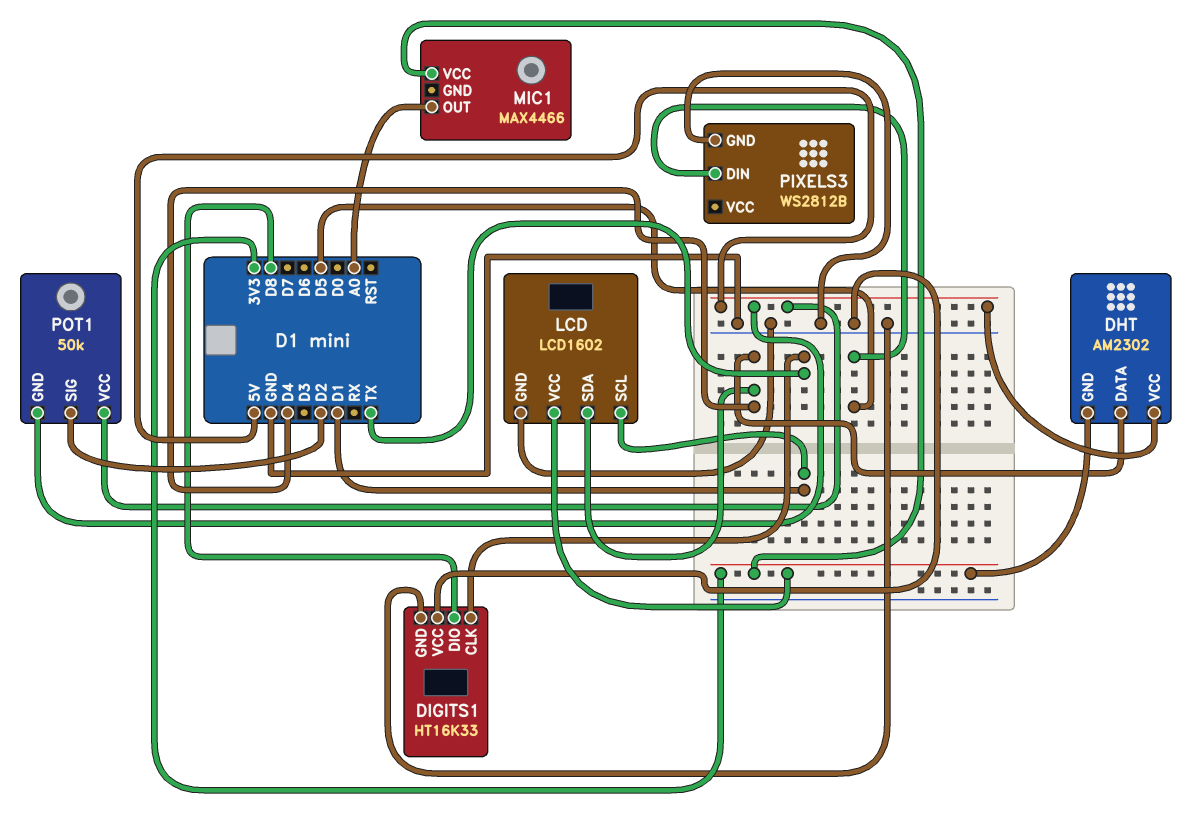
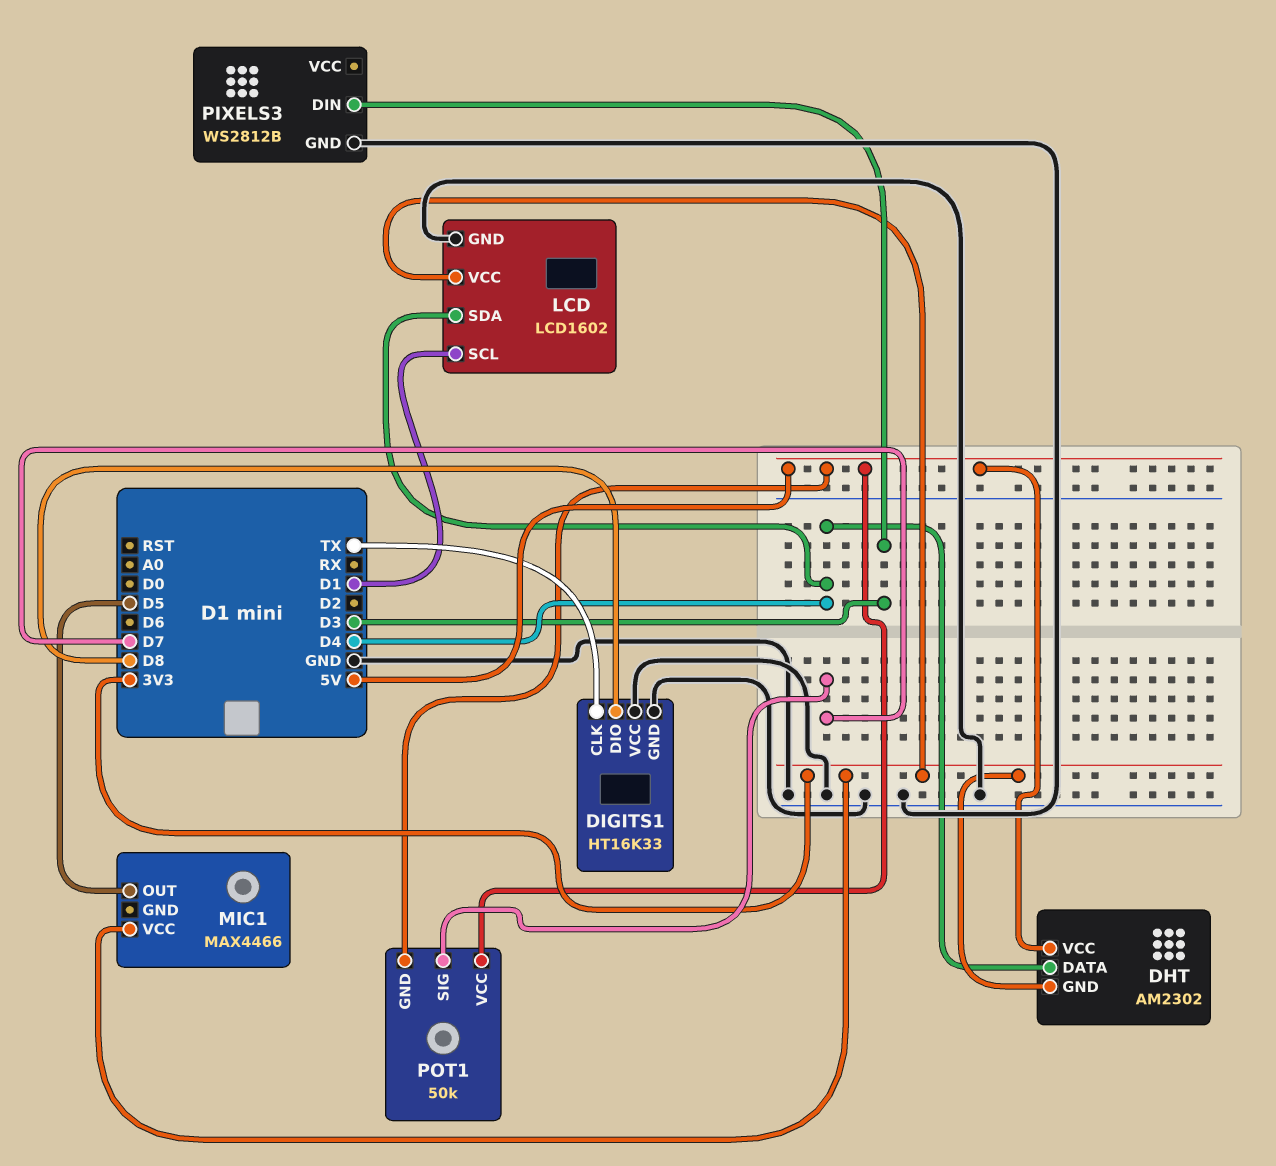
MIC1 pin OUT: A0 -> D5
PIXELS3 pin DIN: D5 -> D3
POT1 pin SIG: D2 -> D7

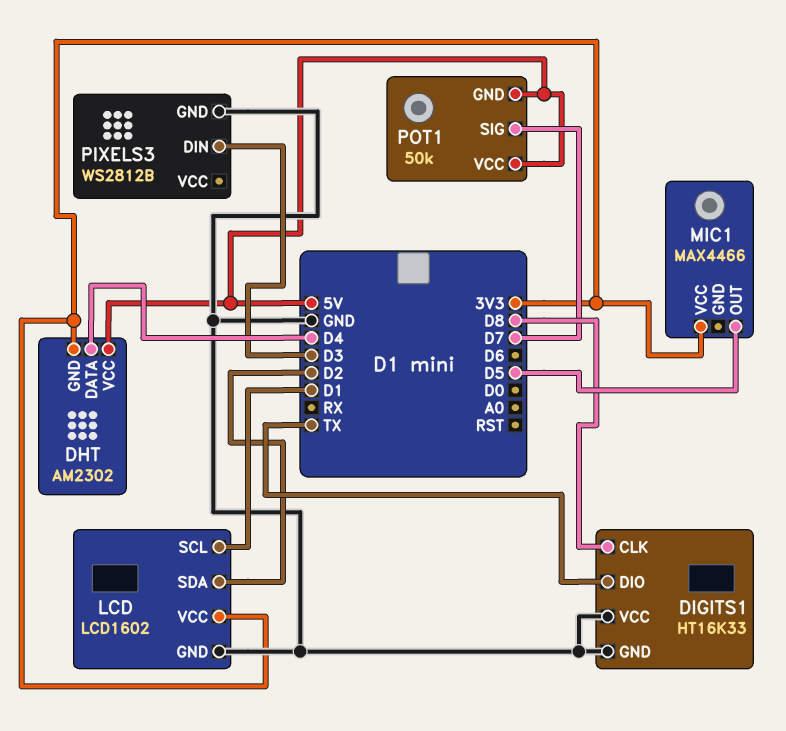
DIGITS1 pin CLK: TX -> D8
DIGITS1 pin DIO: D8 -> TX
LCD pin SDA: D4 -> D2

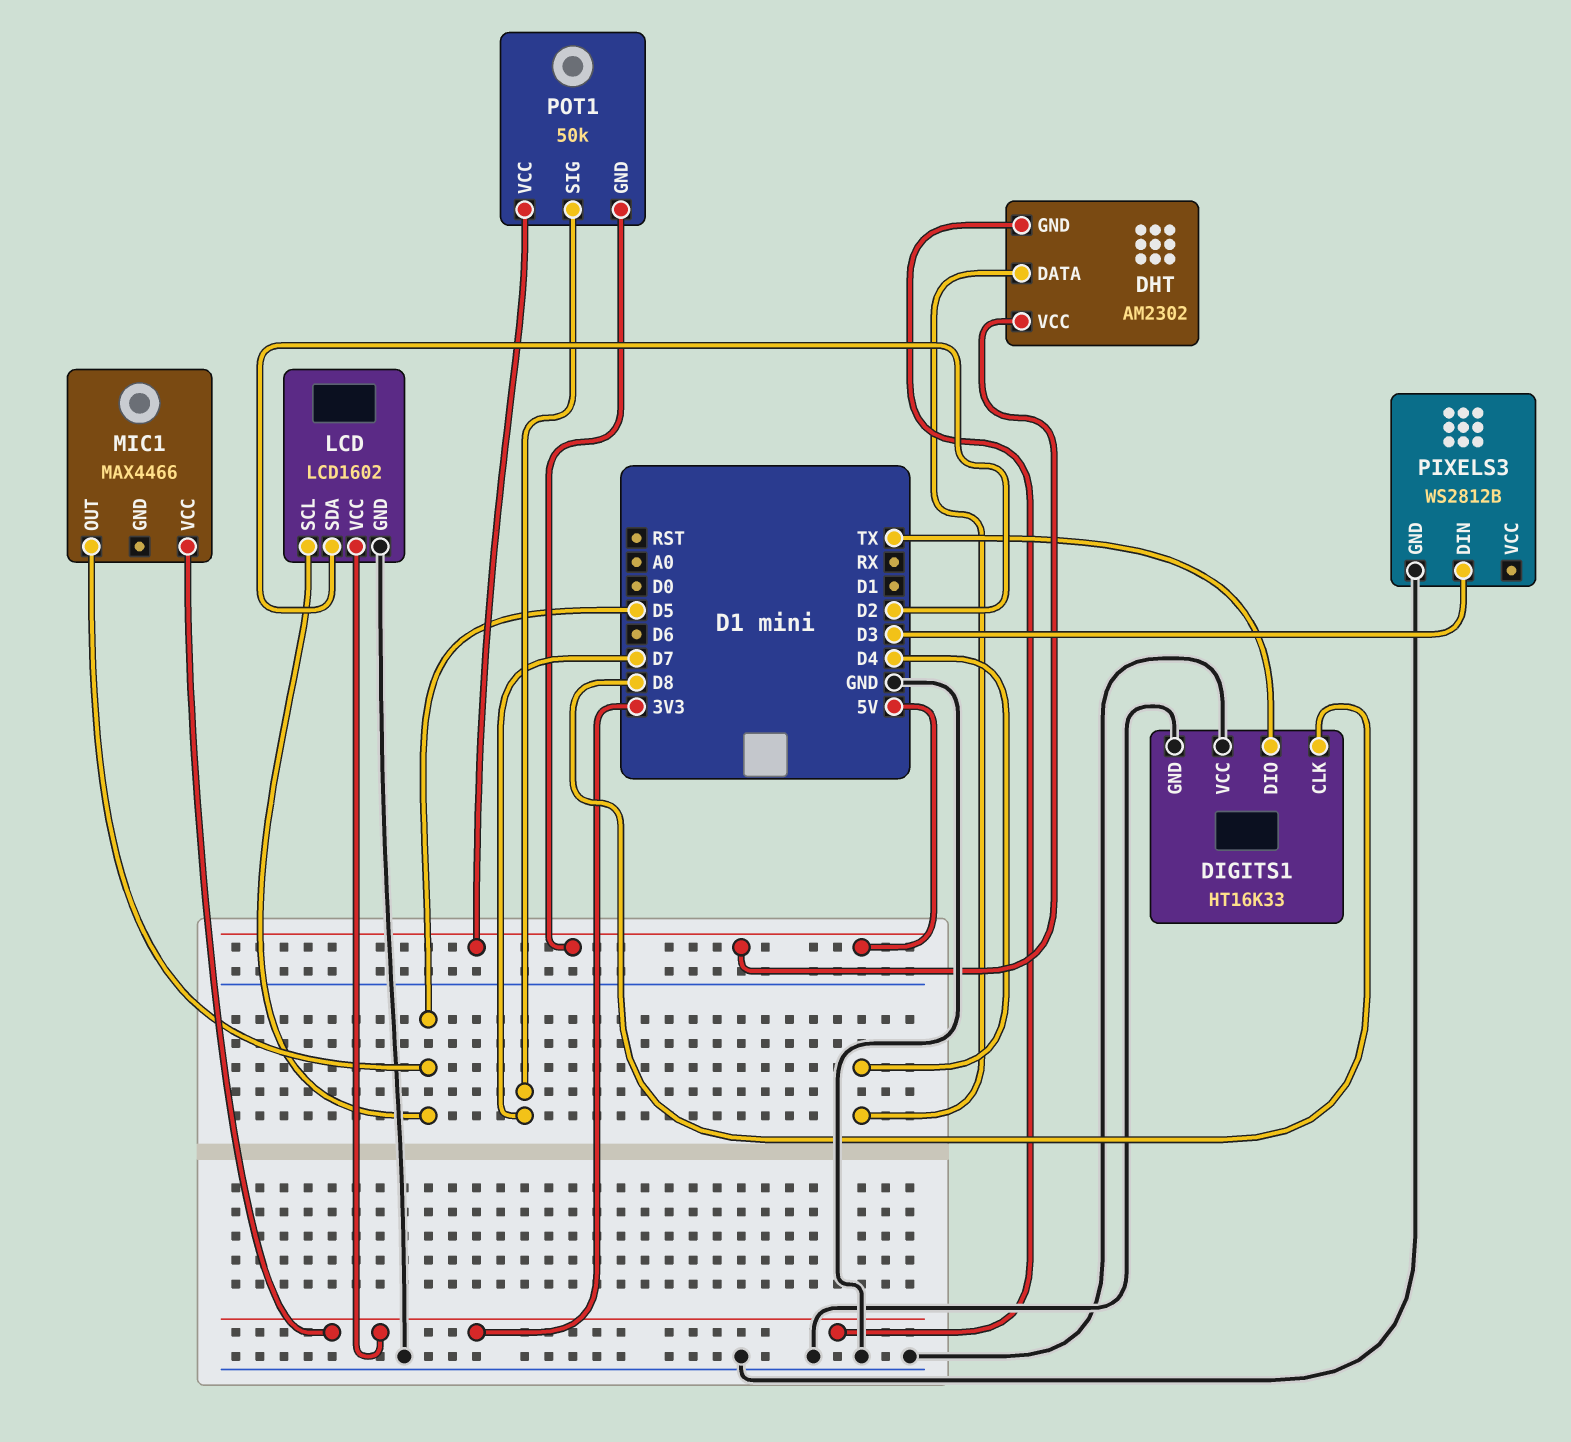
LCD pin SCL: D1 -> D5

